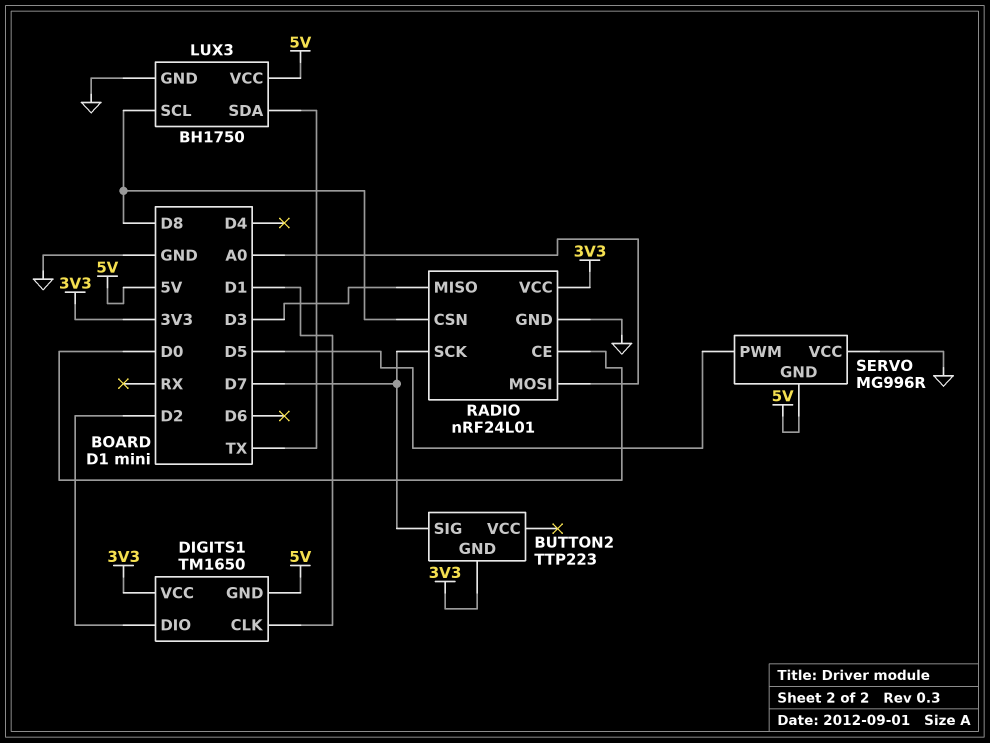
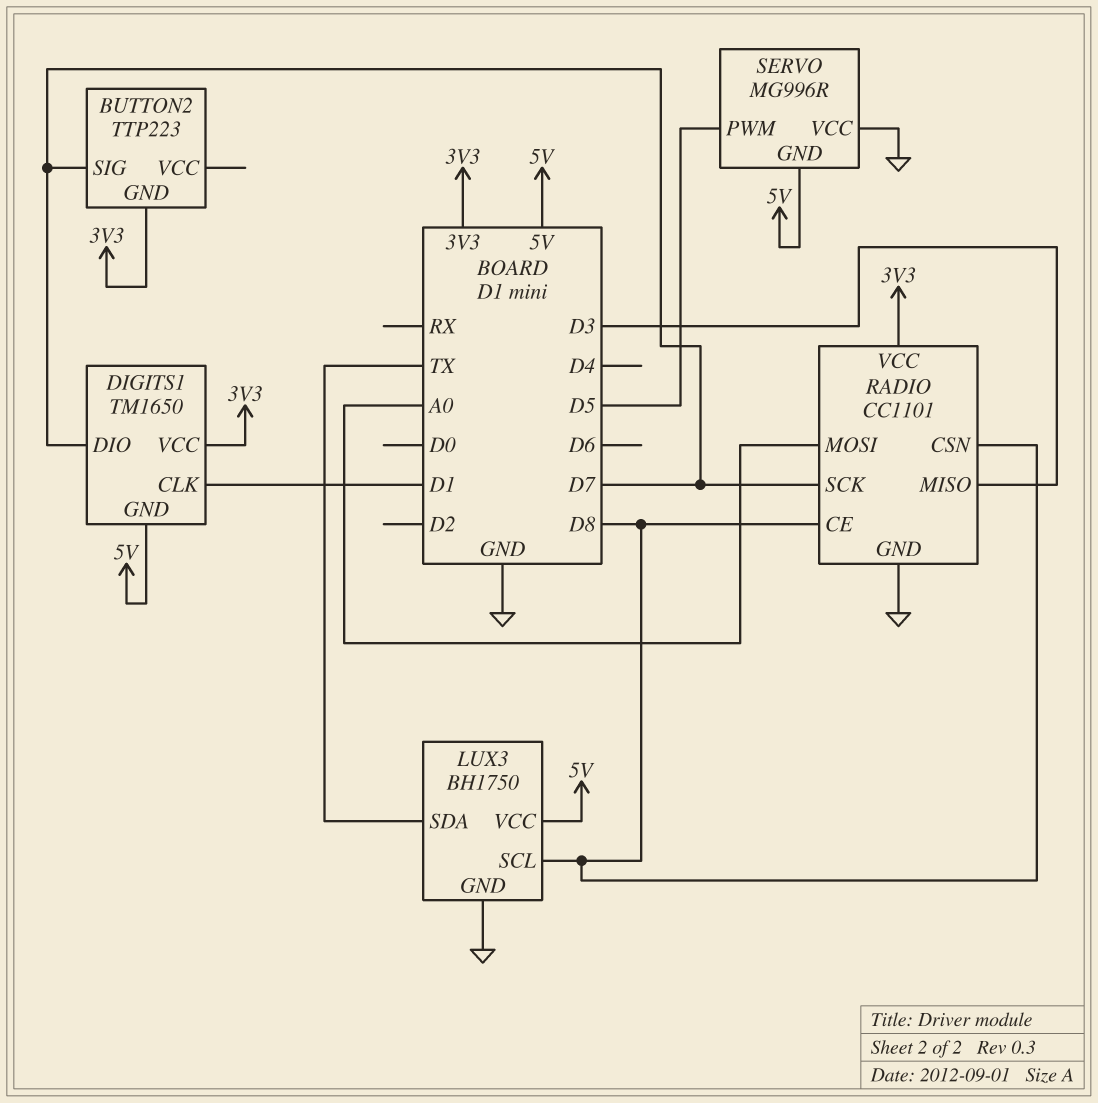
DIGITS1 pin DIO: D2 -> D7
RADIO: nRF24L01 -> CC1101
RADIO pin CE: D0 -> D8

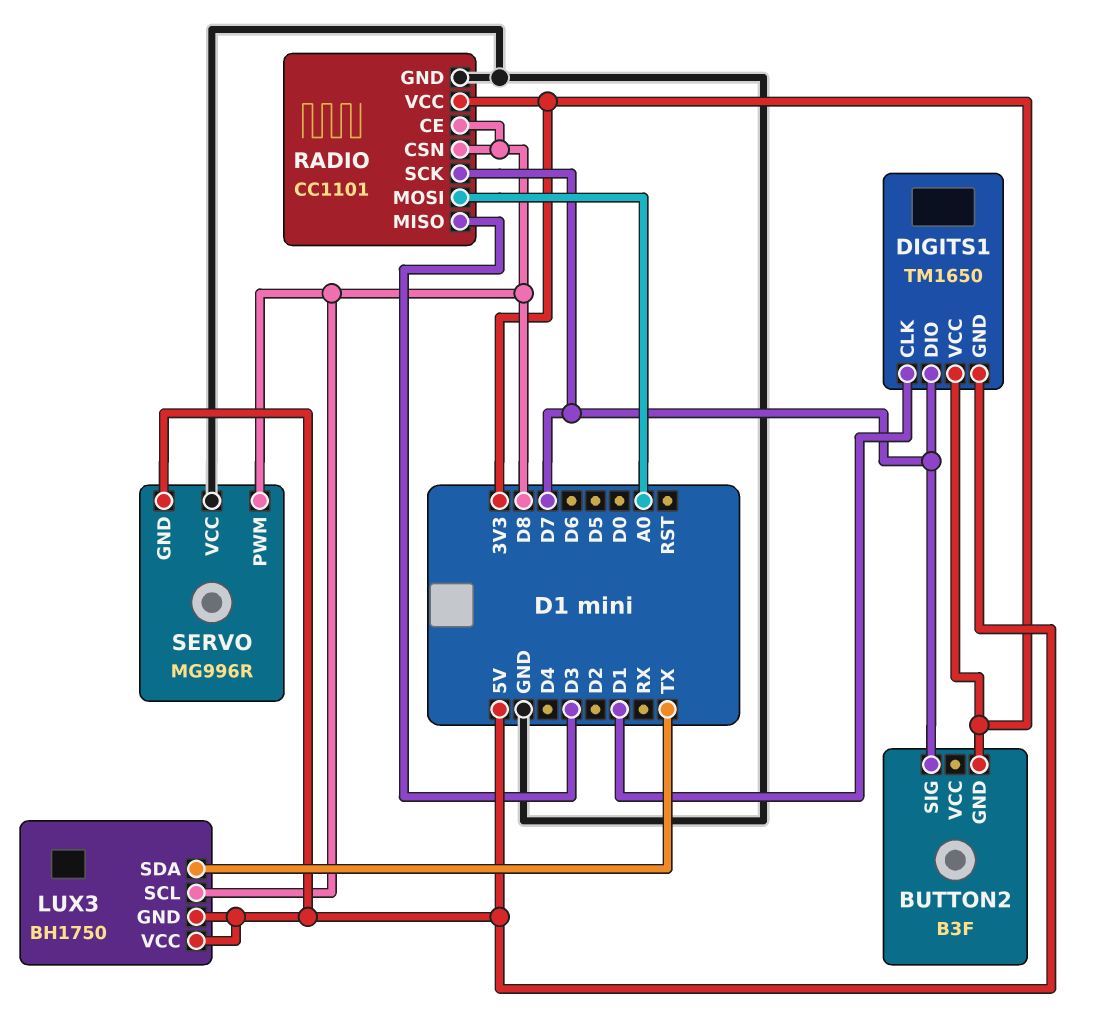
BUTTON2: TTP223 -> B3F
LUX3 pin GND: GND -> 5V
SERVO pin PWM: D5 -> D8

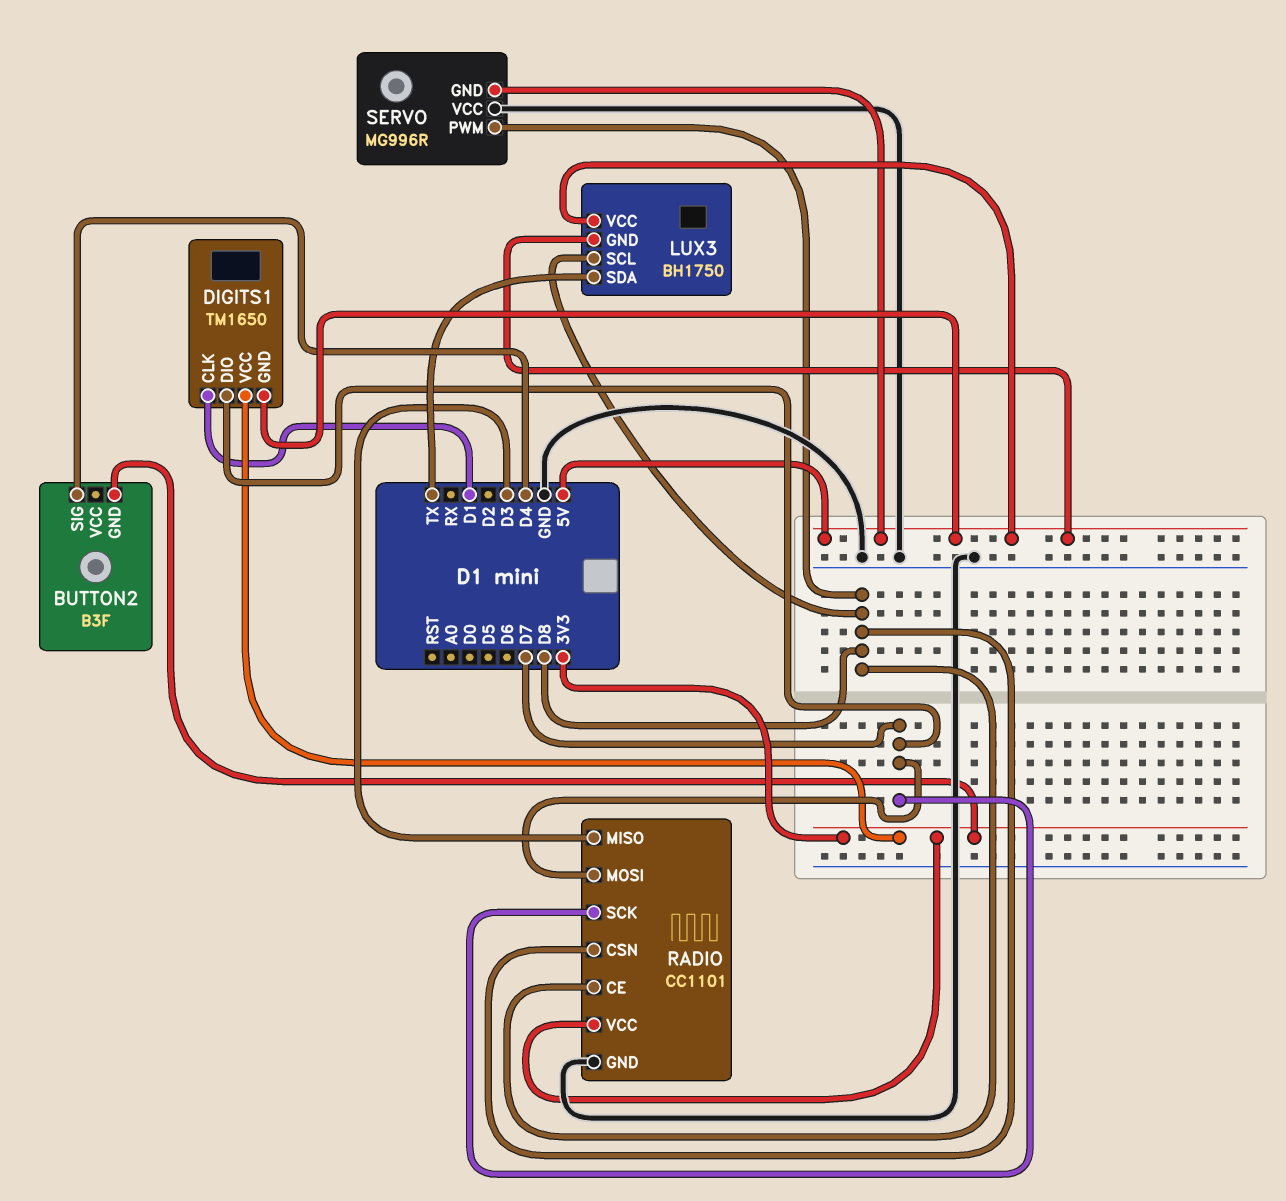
BUTTON2 pin SIG: D7 -> D4
RADIO pin MOSI: A0 -> D7

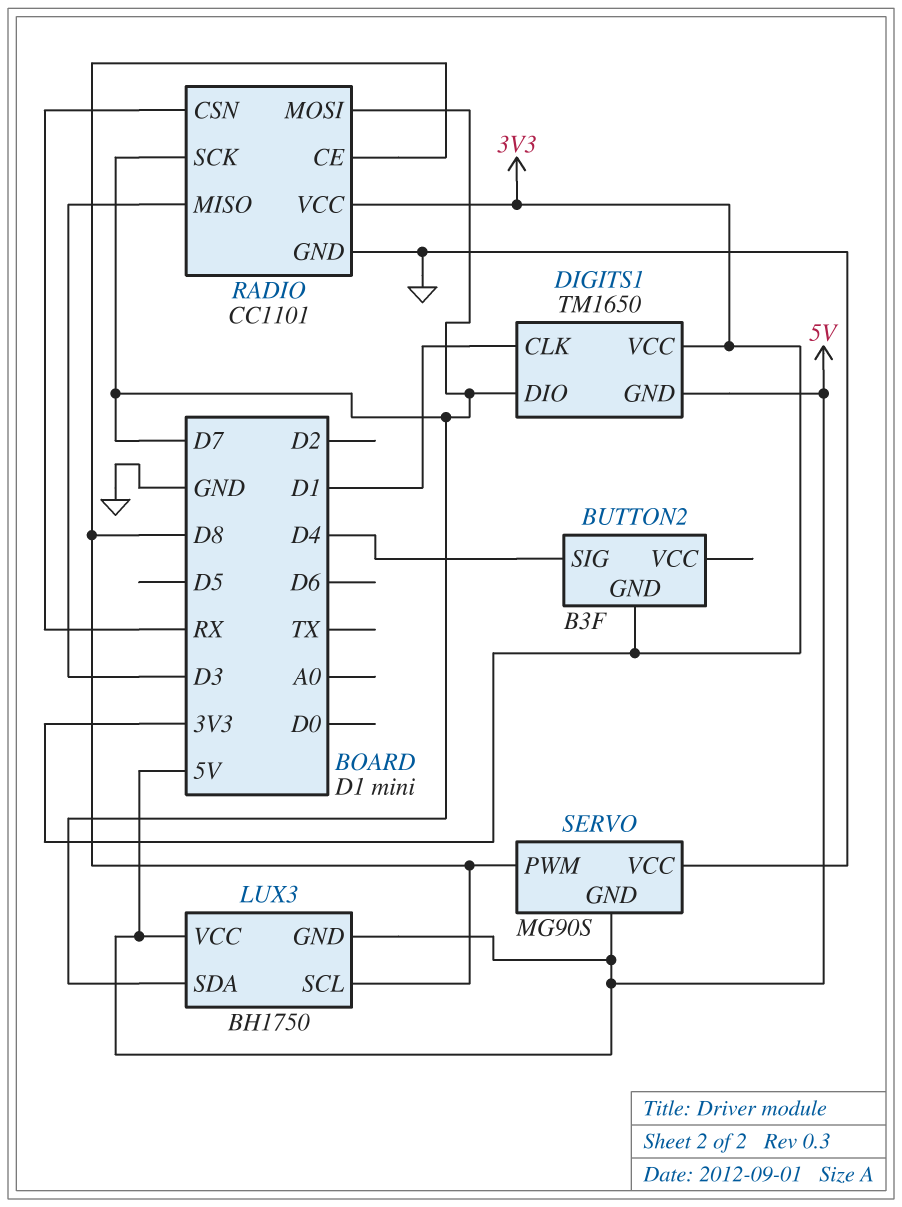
LUX3 pin SDA: TX -> D7
RADIO pin CSN: D8 -> RX
SERVO: MG996R -> MG90S

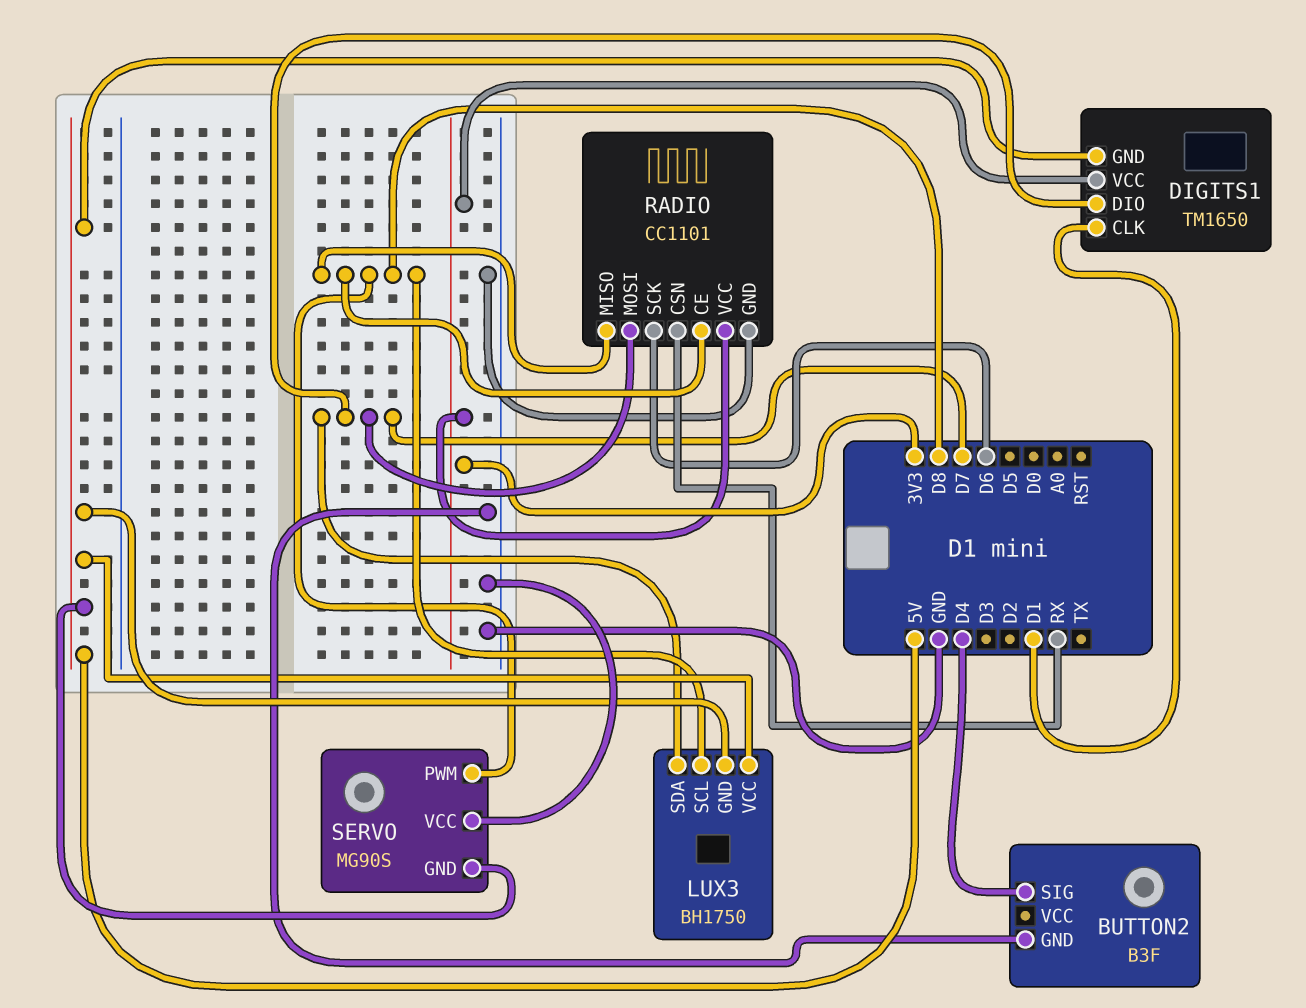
BUTTON2 pin GND: 3V3 -> GND
RADIO pin MISO: D3 -> D8
RADIO pin SCK: D7 -> D6

